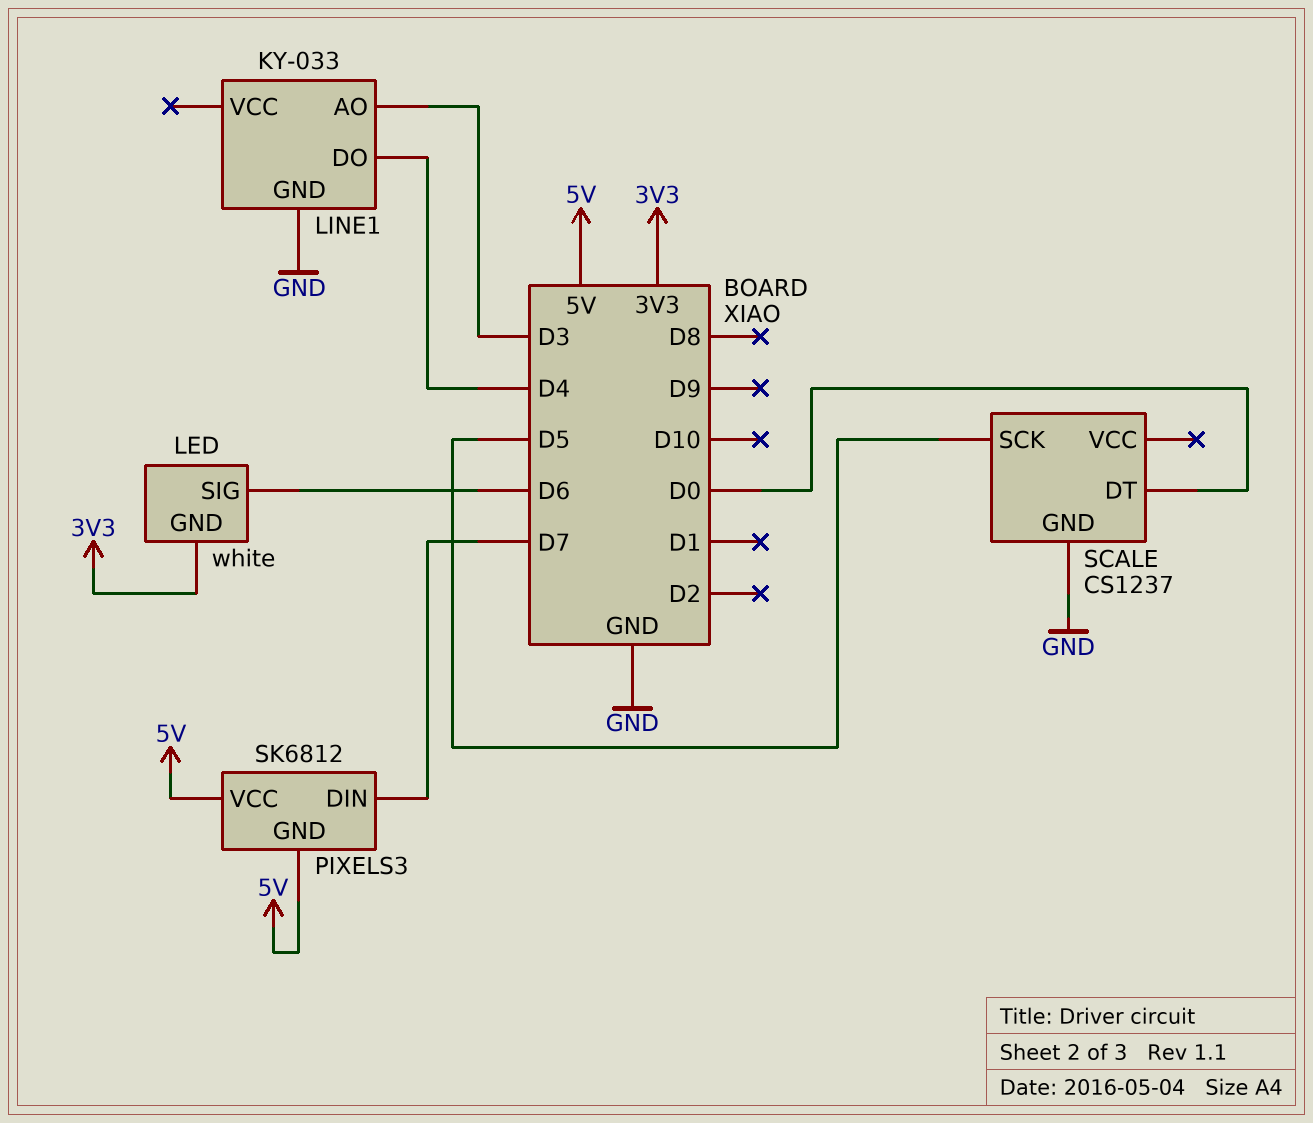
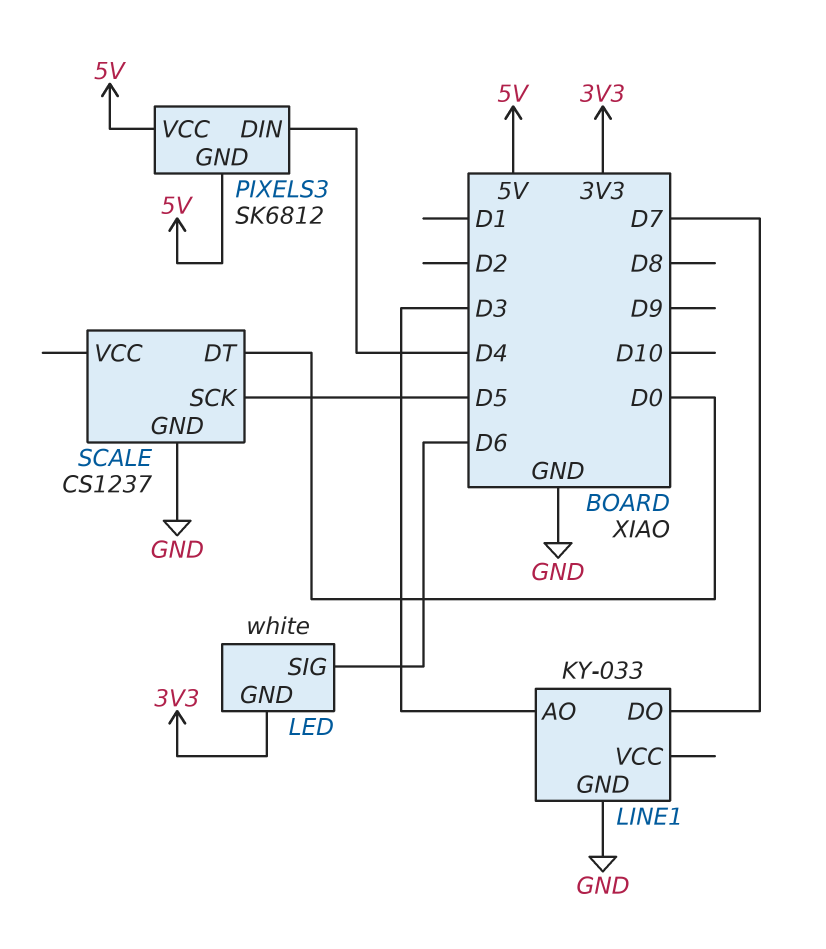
LINE1 pin DO: D4 -> D7
PIXELS3 pin DIN: D7 -> D4

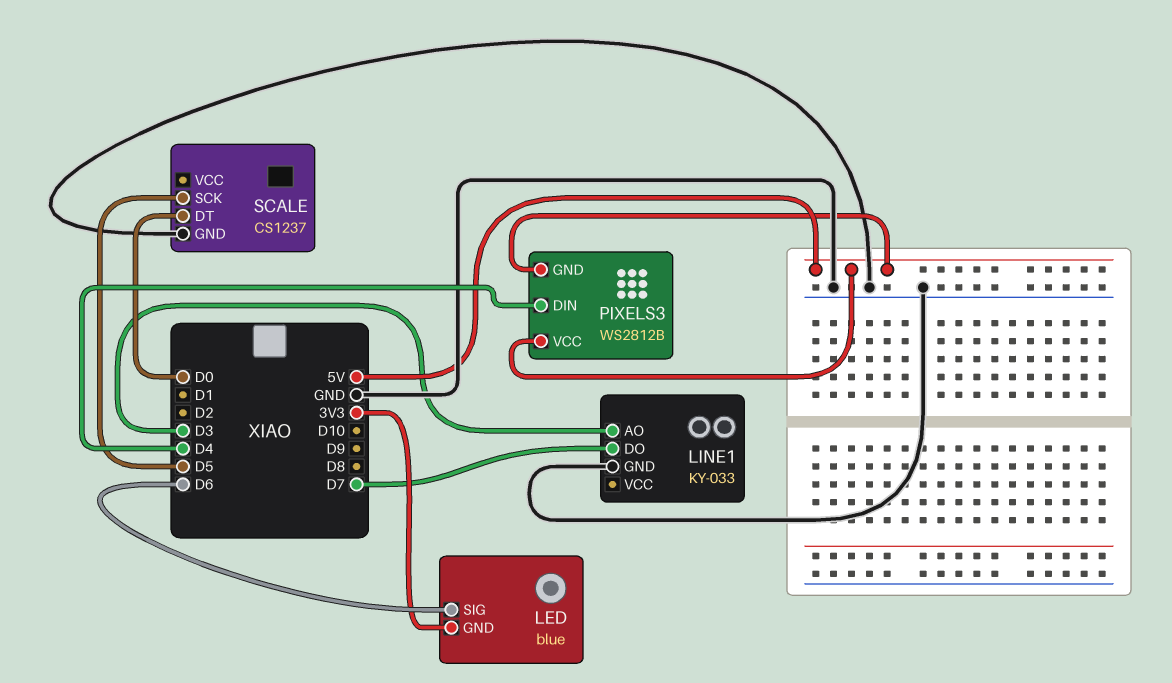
LED: white -> blue
PIXELS3: SK6812 -> WS2812B

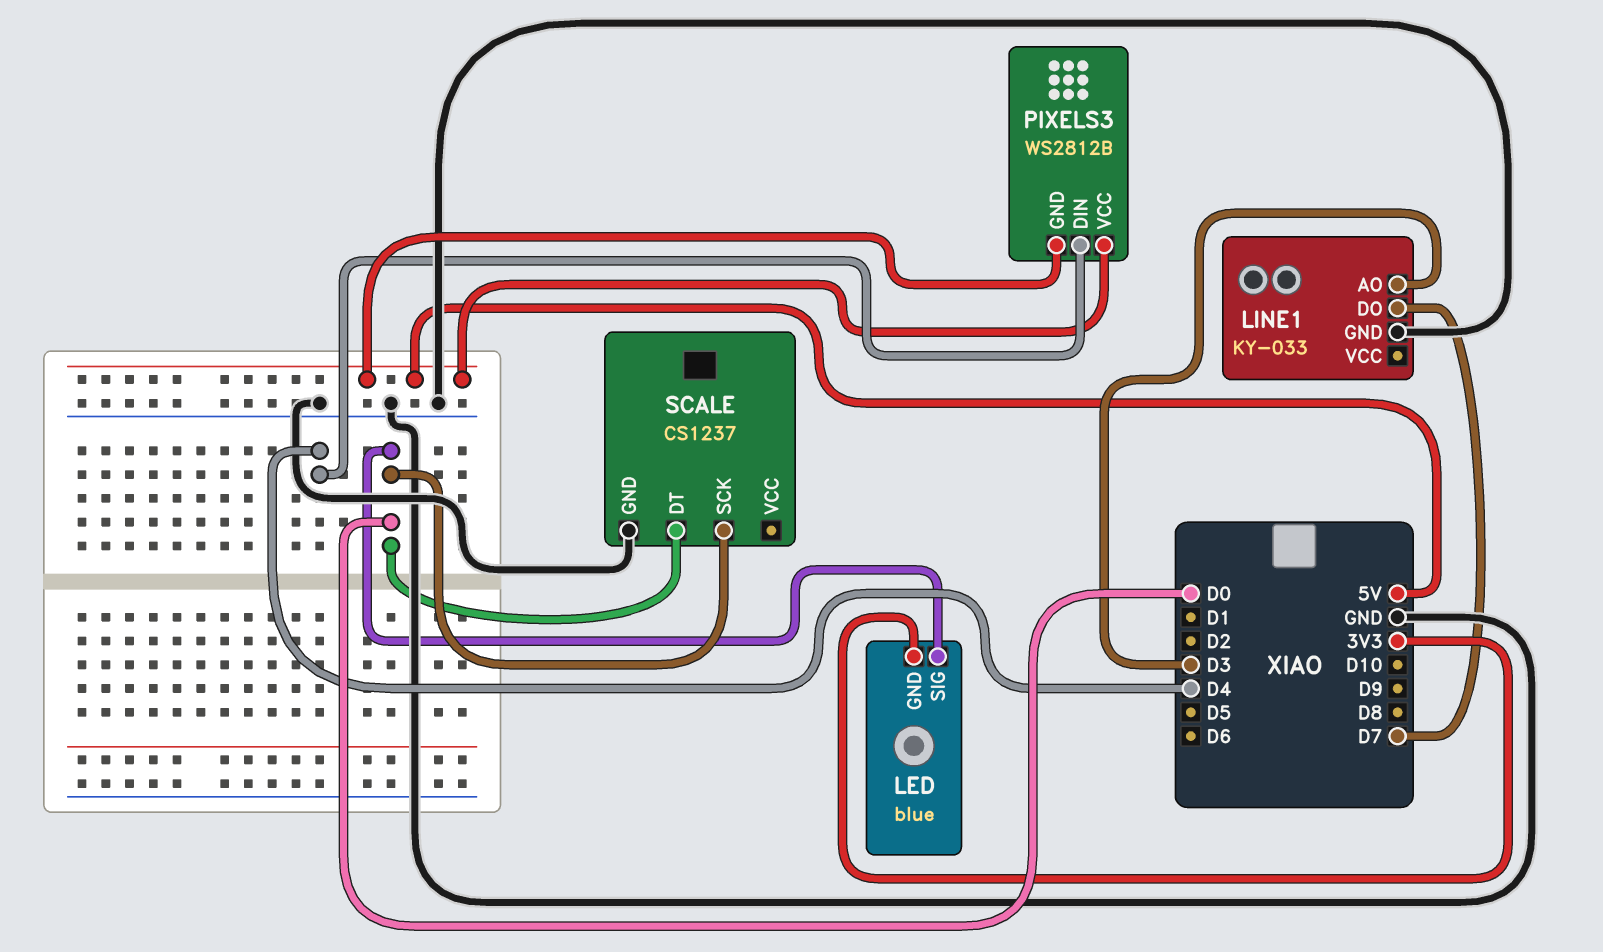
LED pin SIG: D6 -> D0
SCALE pin SCK: D5 -> D0

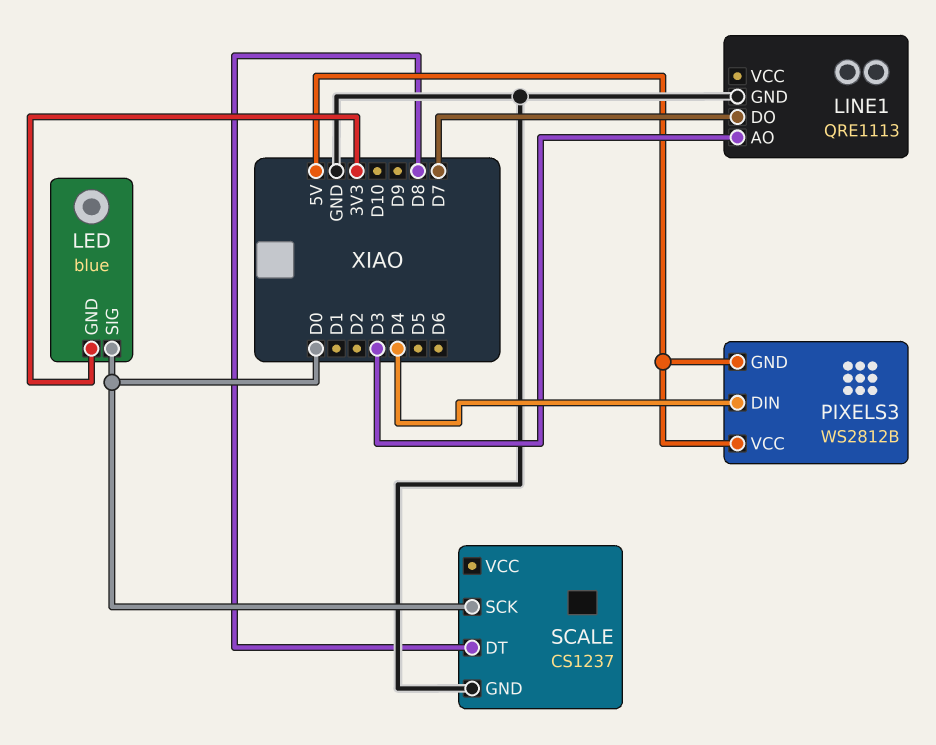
LINE1: KY-033 -> QRE1113
SCALE pin DT: D0 -> D8

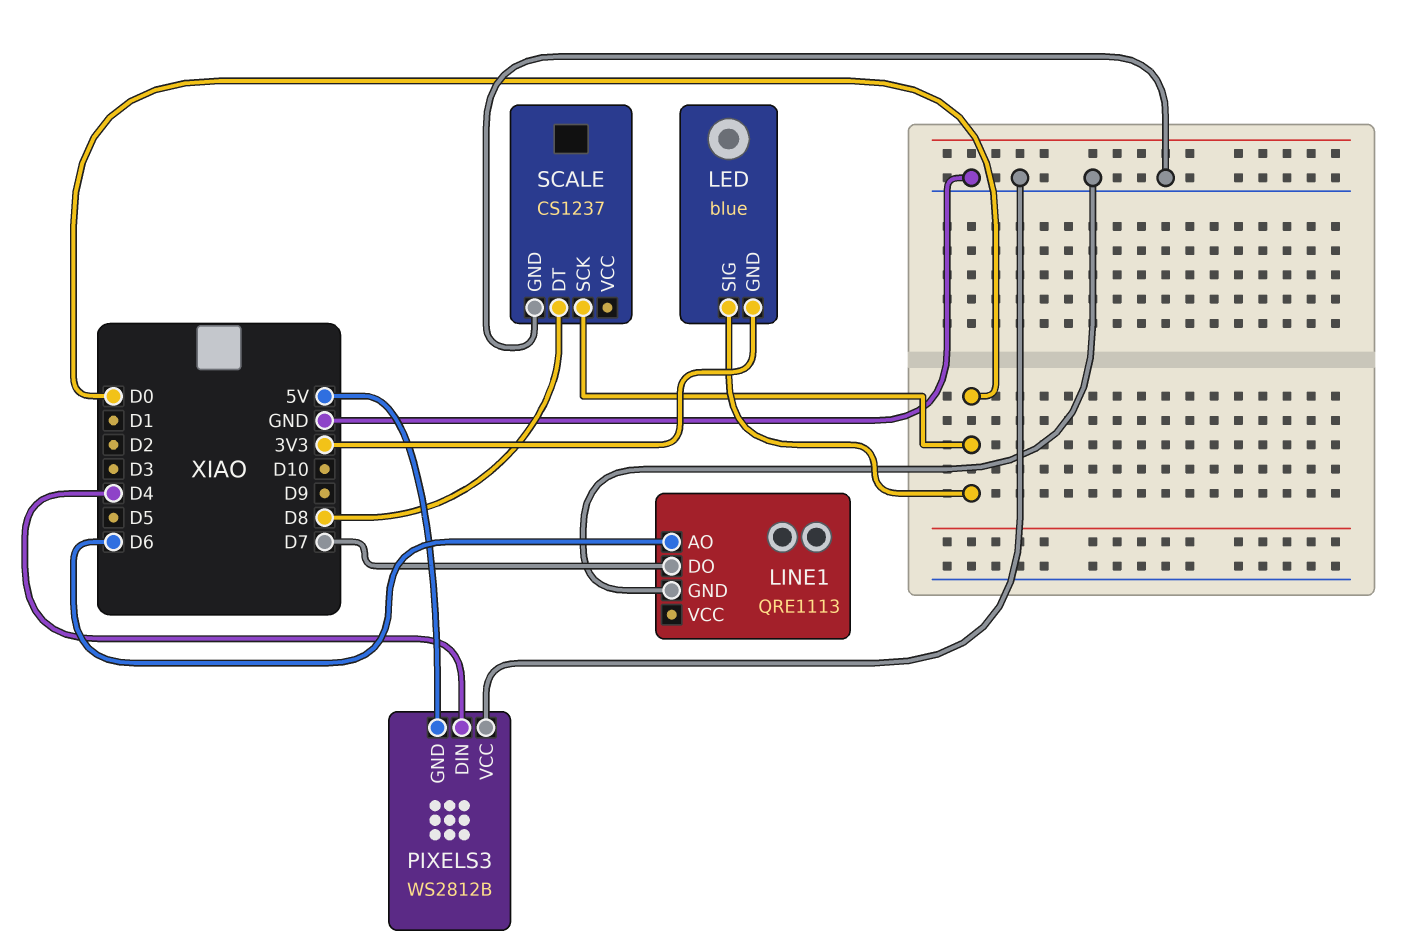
LINE1 pin AO: D3 -> D6
PIXELS3 pin VCC: 5V -> GND

